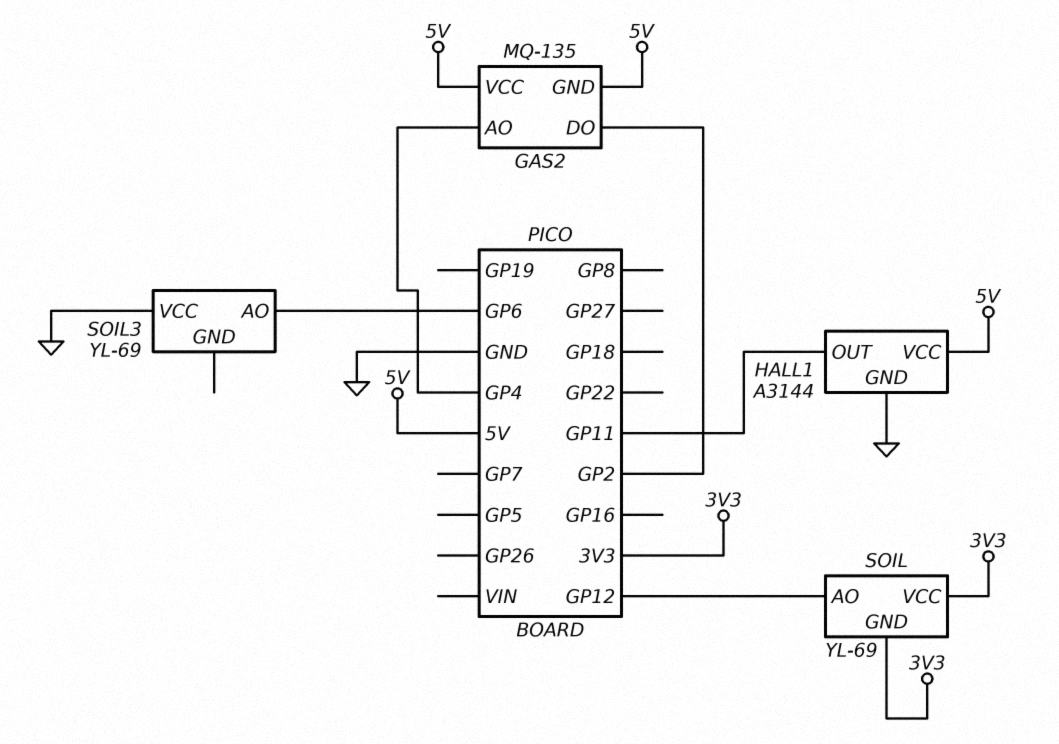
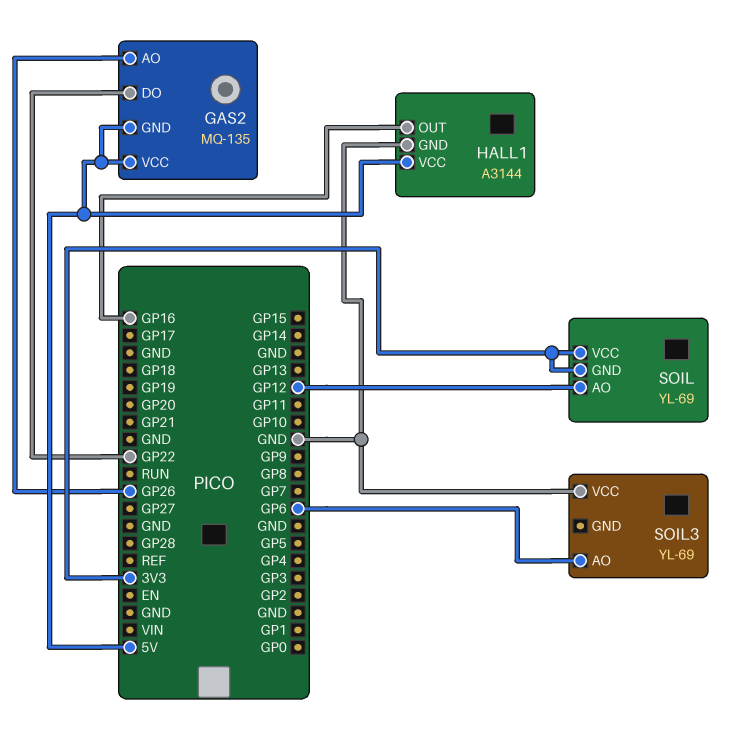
GAS2 pin AO: GP4 -> GP26
GAS2 pin DO: GP2 -> GP22
HALL1 pin OUT: GP11 -> GP16

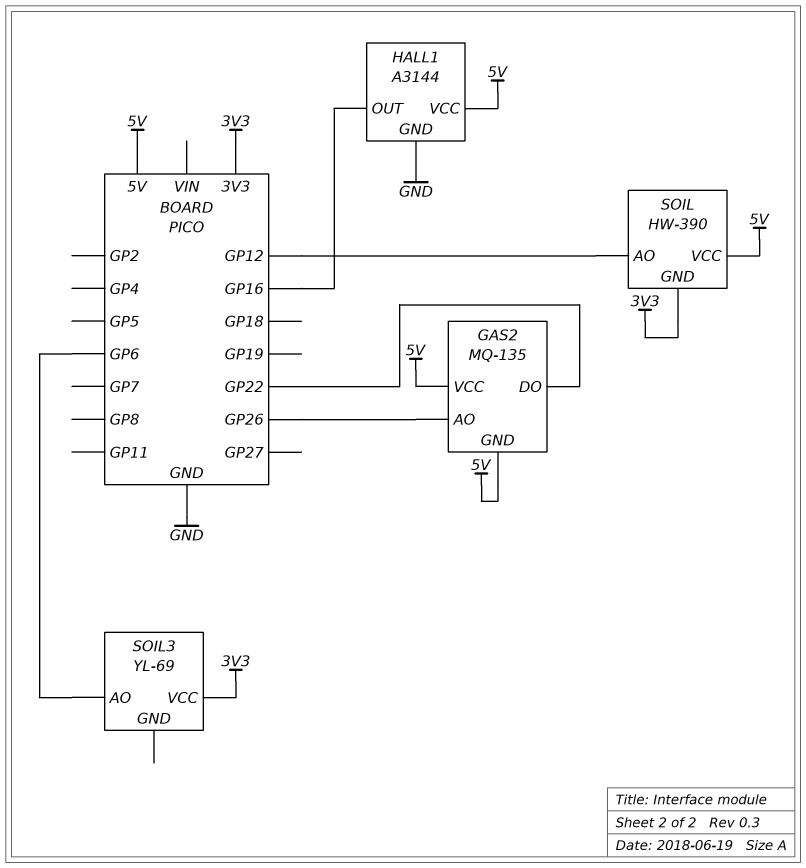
SOIL: YL-69 -> HW-390
SOIL pin VCC: 3V3 -> 5V
SOIL3 pin VCC: GND -> 3V3

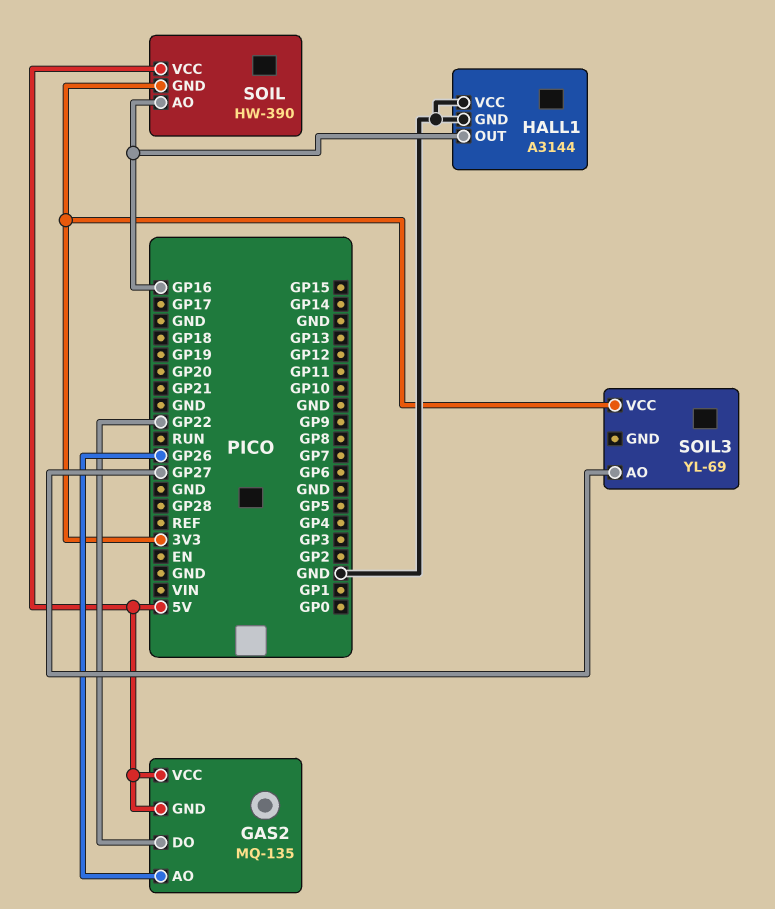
HALL1 pin VCC: 5V -> GND
SOIL pin AO: GP12 -> GP16
SOIL3 pin AO: GP6 -> GP27

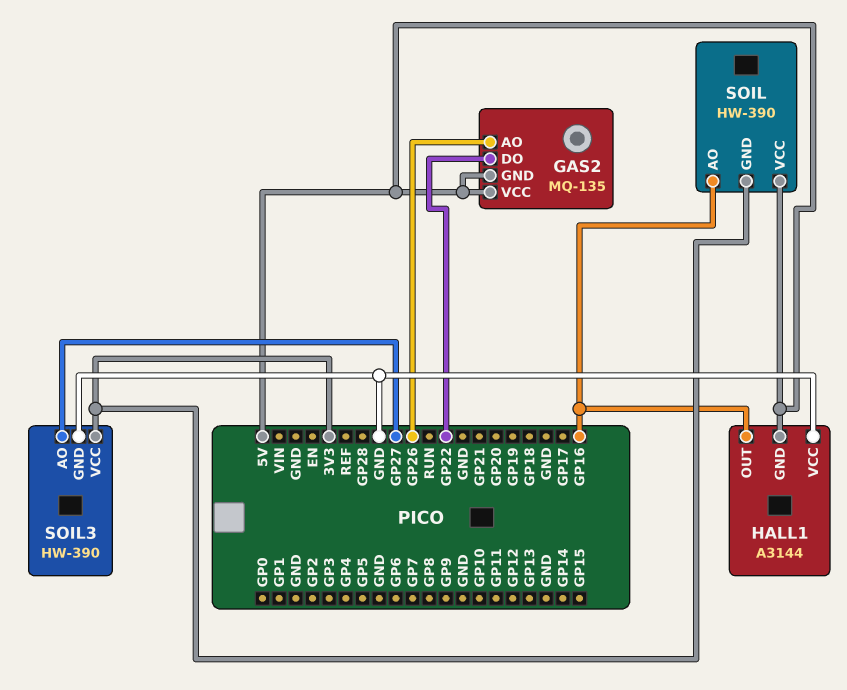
HALL1 pin GND: GND -> 5V
SOIL3: YL-69 -> HW-390
SOIL3 pin GND: none -> GND

